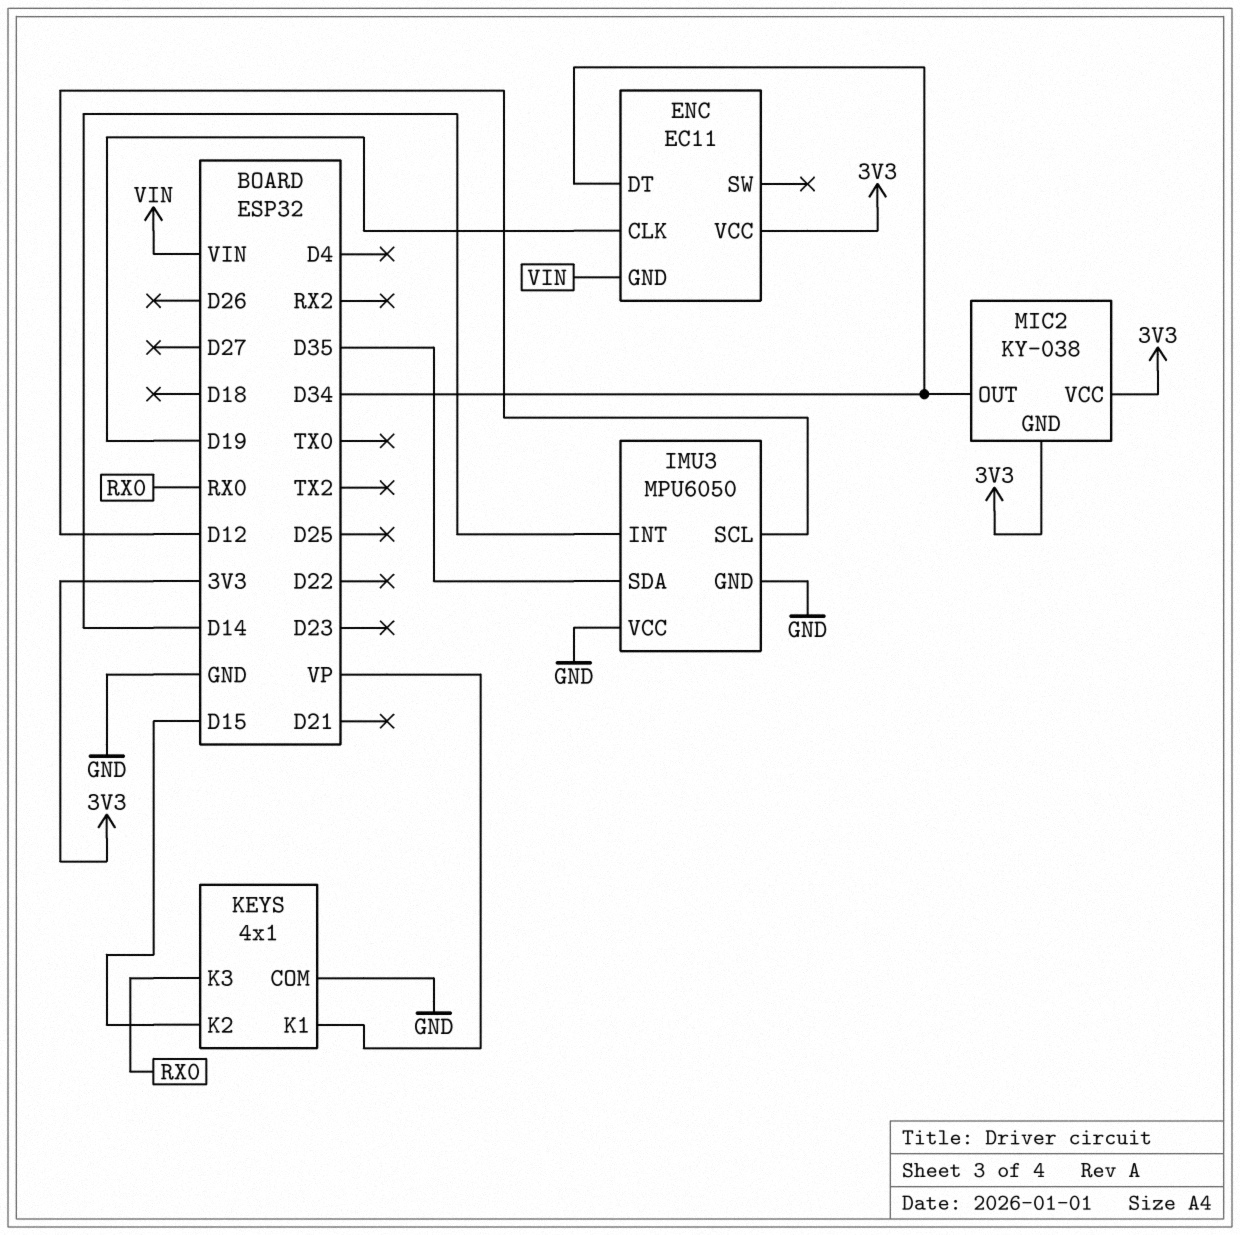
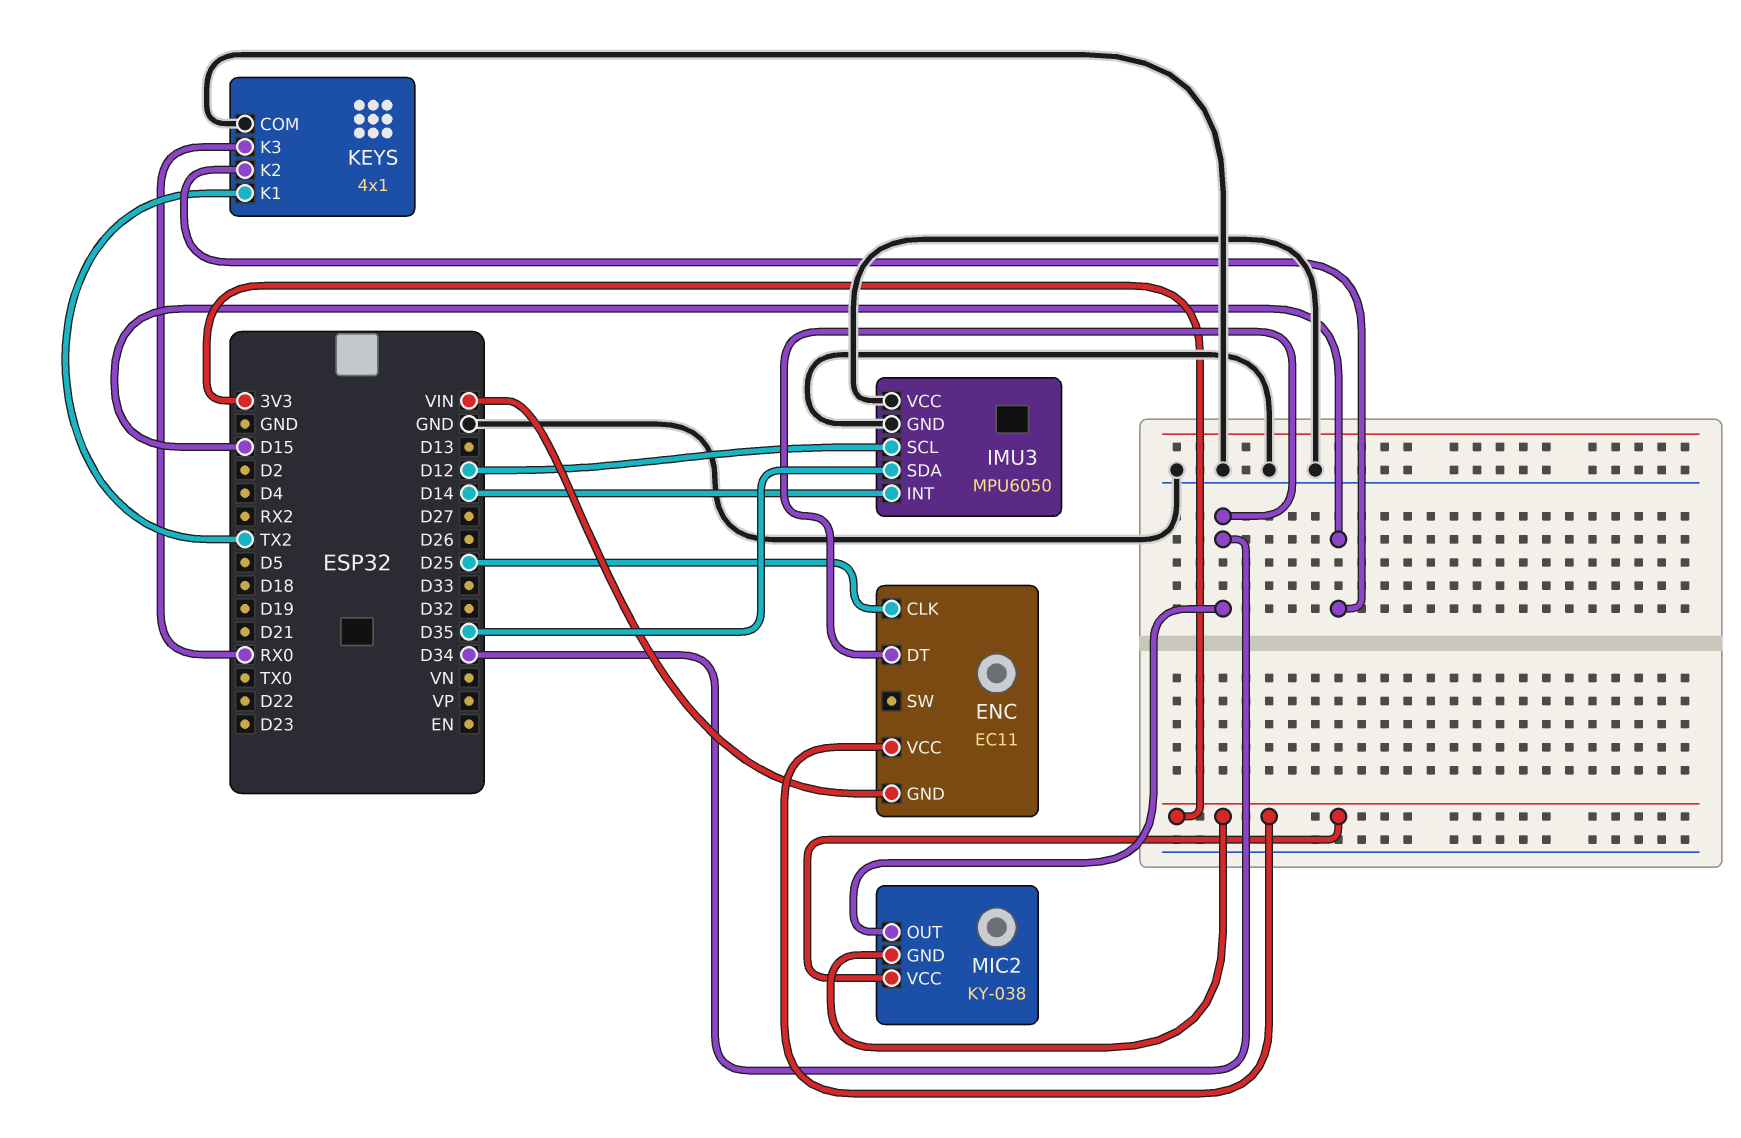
ENC pin CLK: D19 -> D25
KEYS pin K1: VP -> TX2

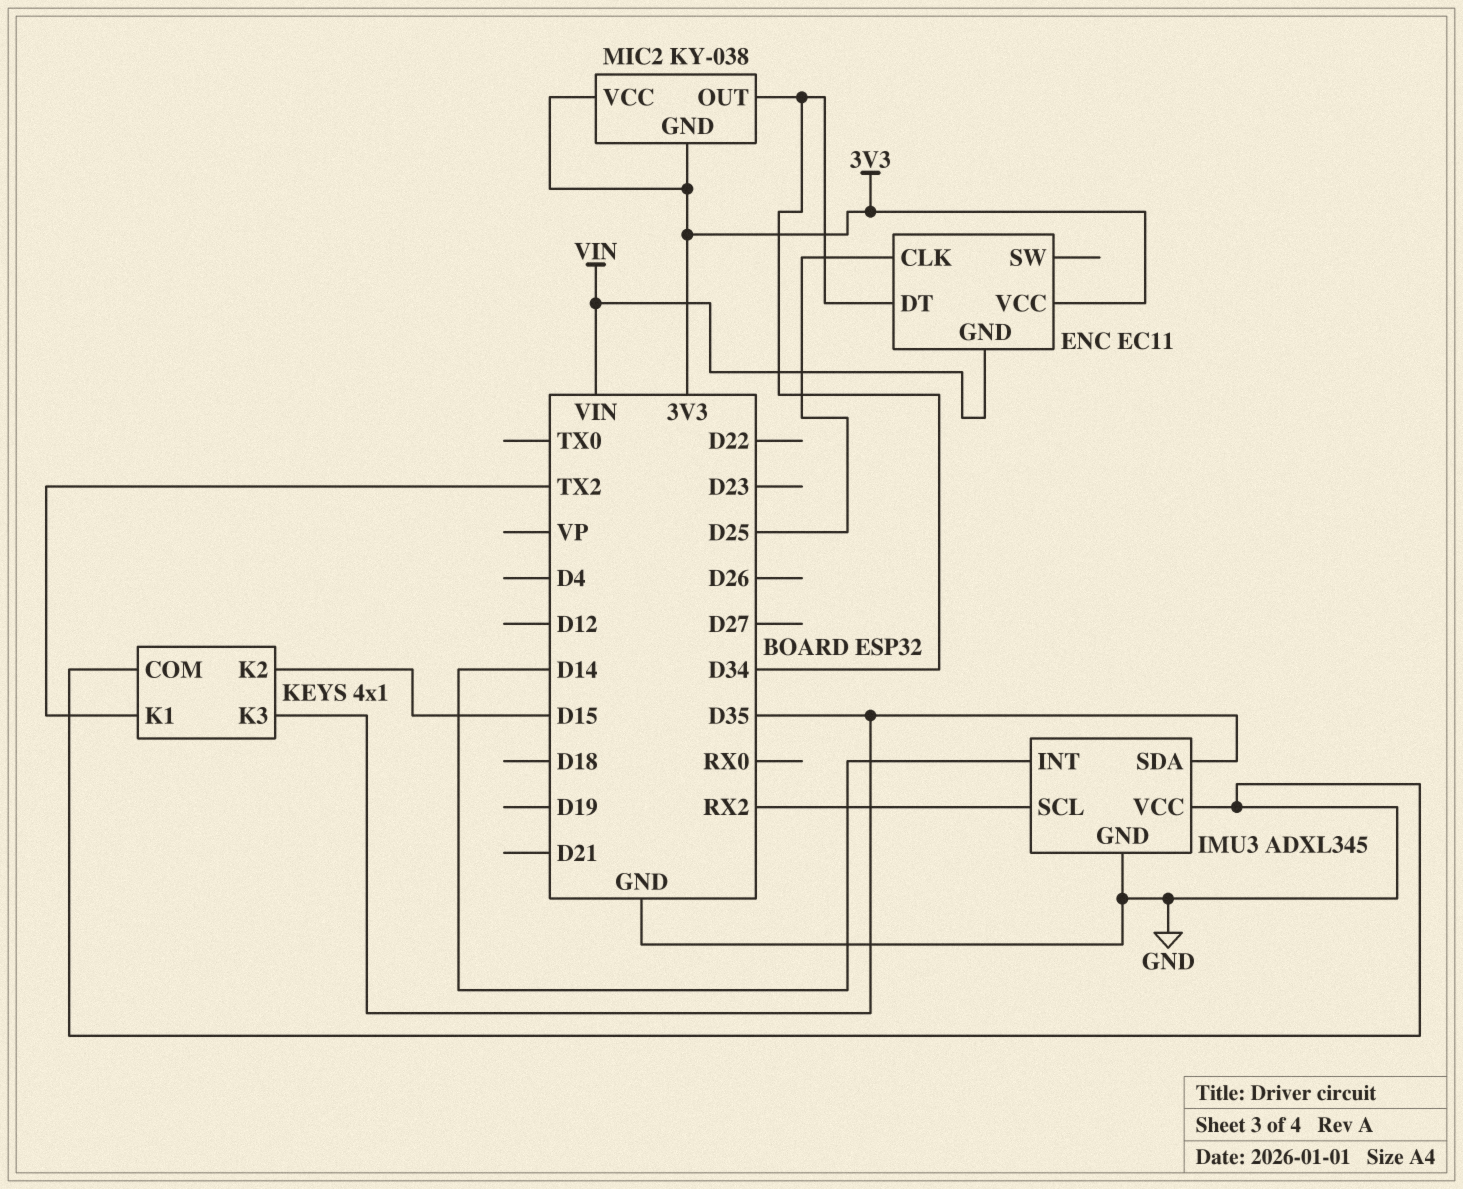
IMU3: MPU6050 -> ADXL345
IMU3 pin SCL: D12 -> RX2
KEYS pin K3: RX0 -> D35

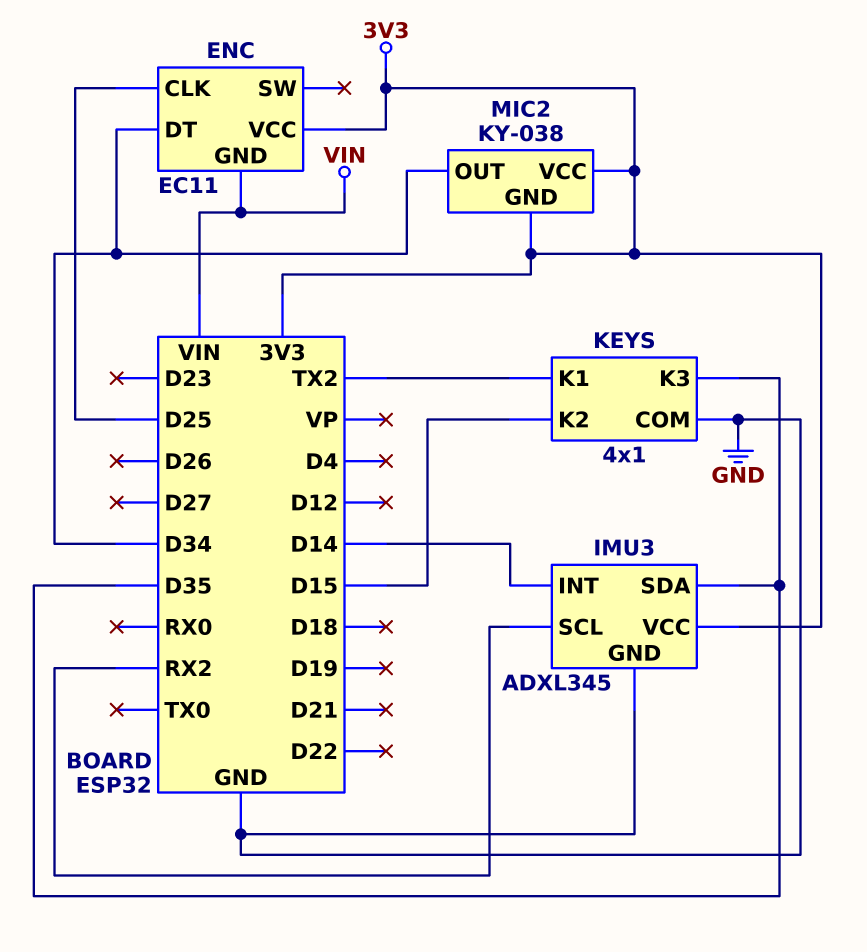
IMU3 pin VCC: GND -> 3V3

